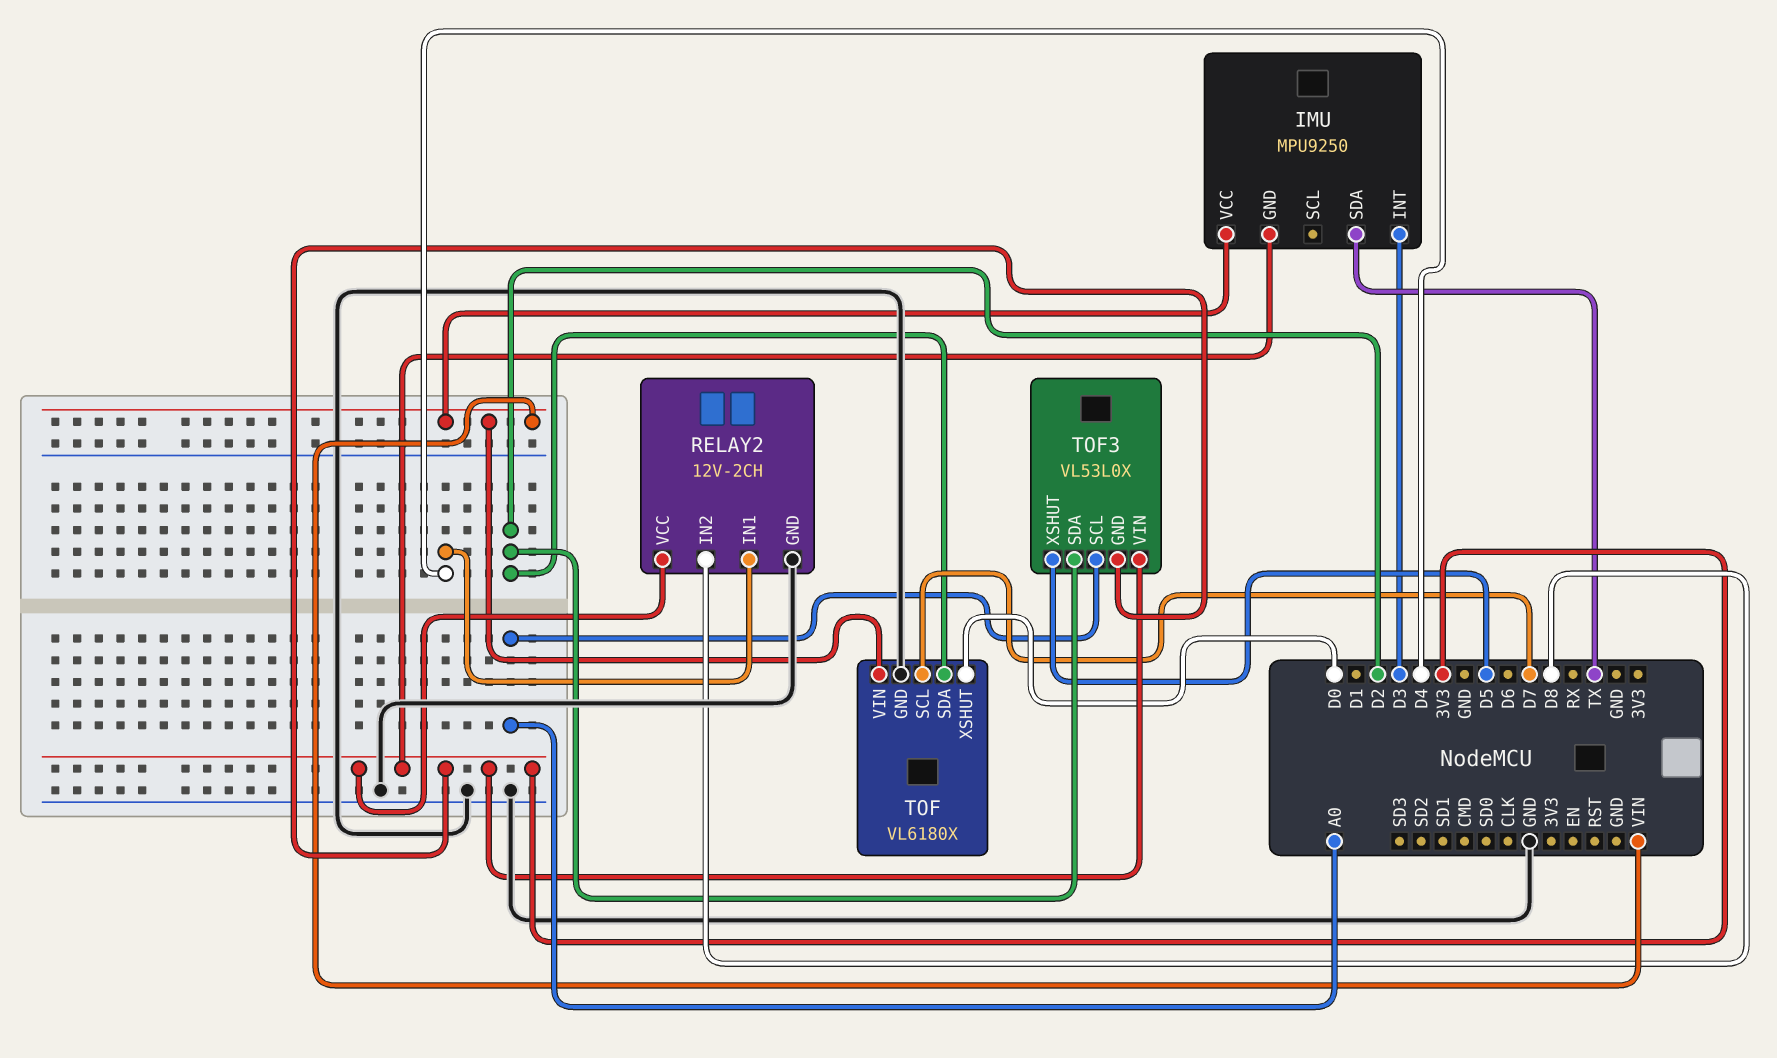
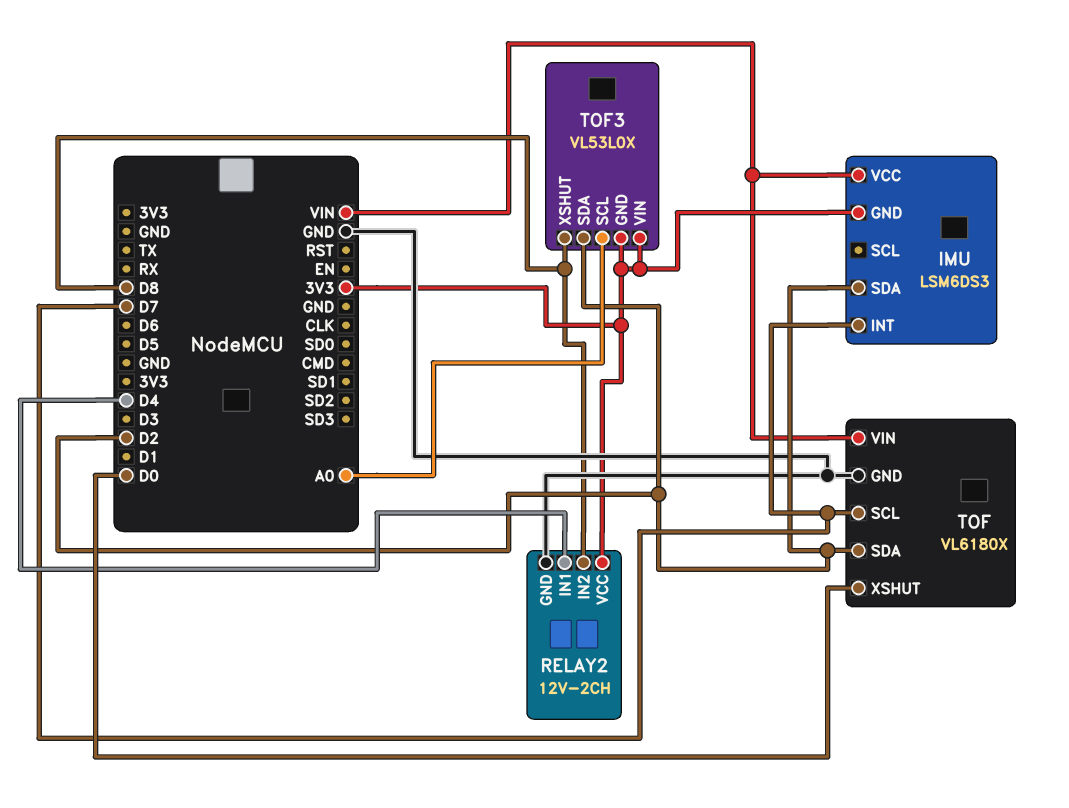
IMU: MPU9250 -> LSM6DS3
IMU pin INT: D3 -> D7
IMU pin SDA: TX -> D2
TOF3 pin XSHUT: D5 -> D8

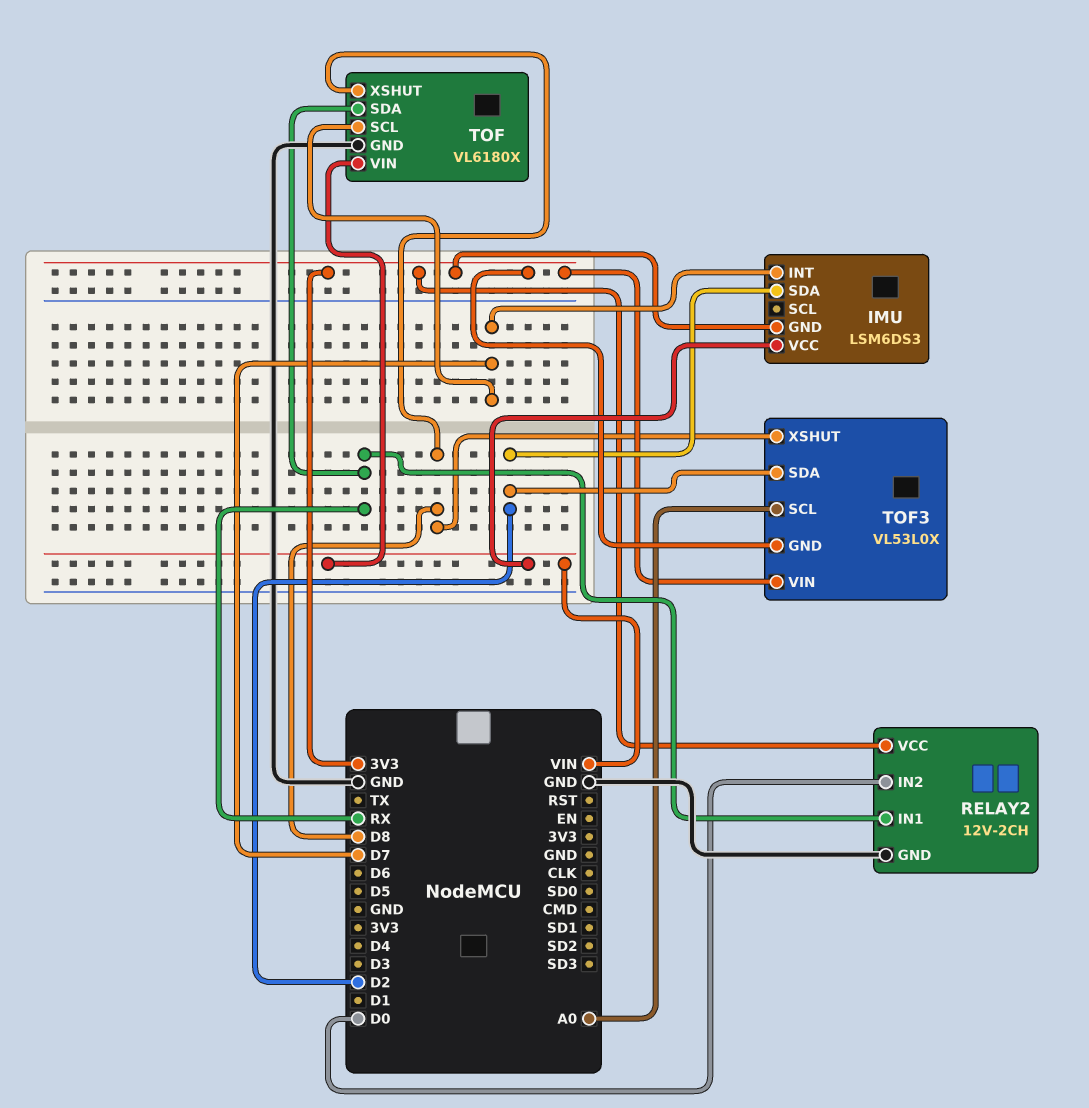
RELAY2 pin IN1: D4 -> RX
RELAY2 pin IN2: D8 -> D0
TOF pin SDA: D2 -> RX
TOF pin XSHUT: D0 -> D8

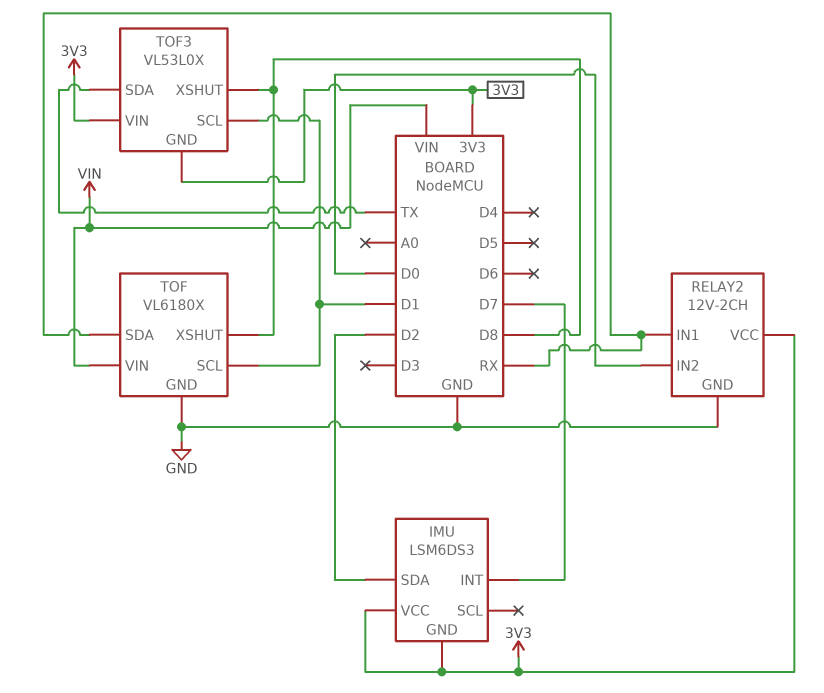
IMU pin VCC: VIN -> 3V3
TOF pin SCL: D7 -> D1
TOF3 pin SCL: A0 -> D1
TOF3 pin SDA: D2 -> TX

